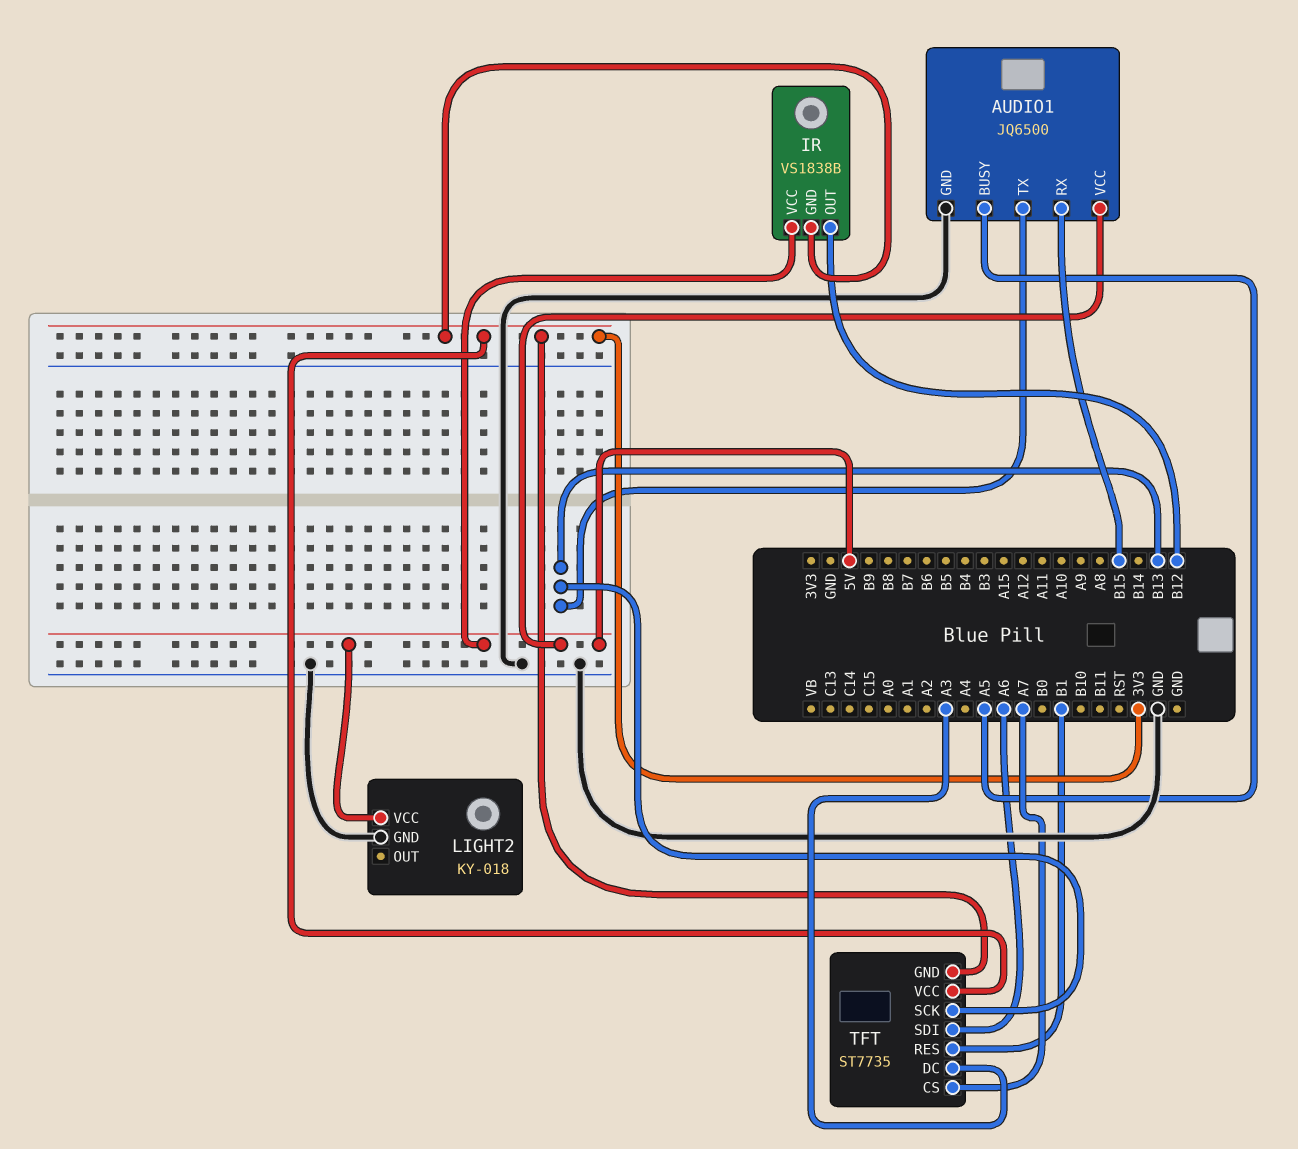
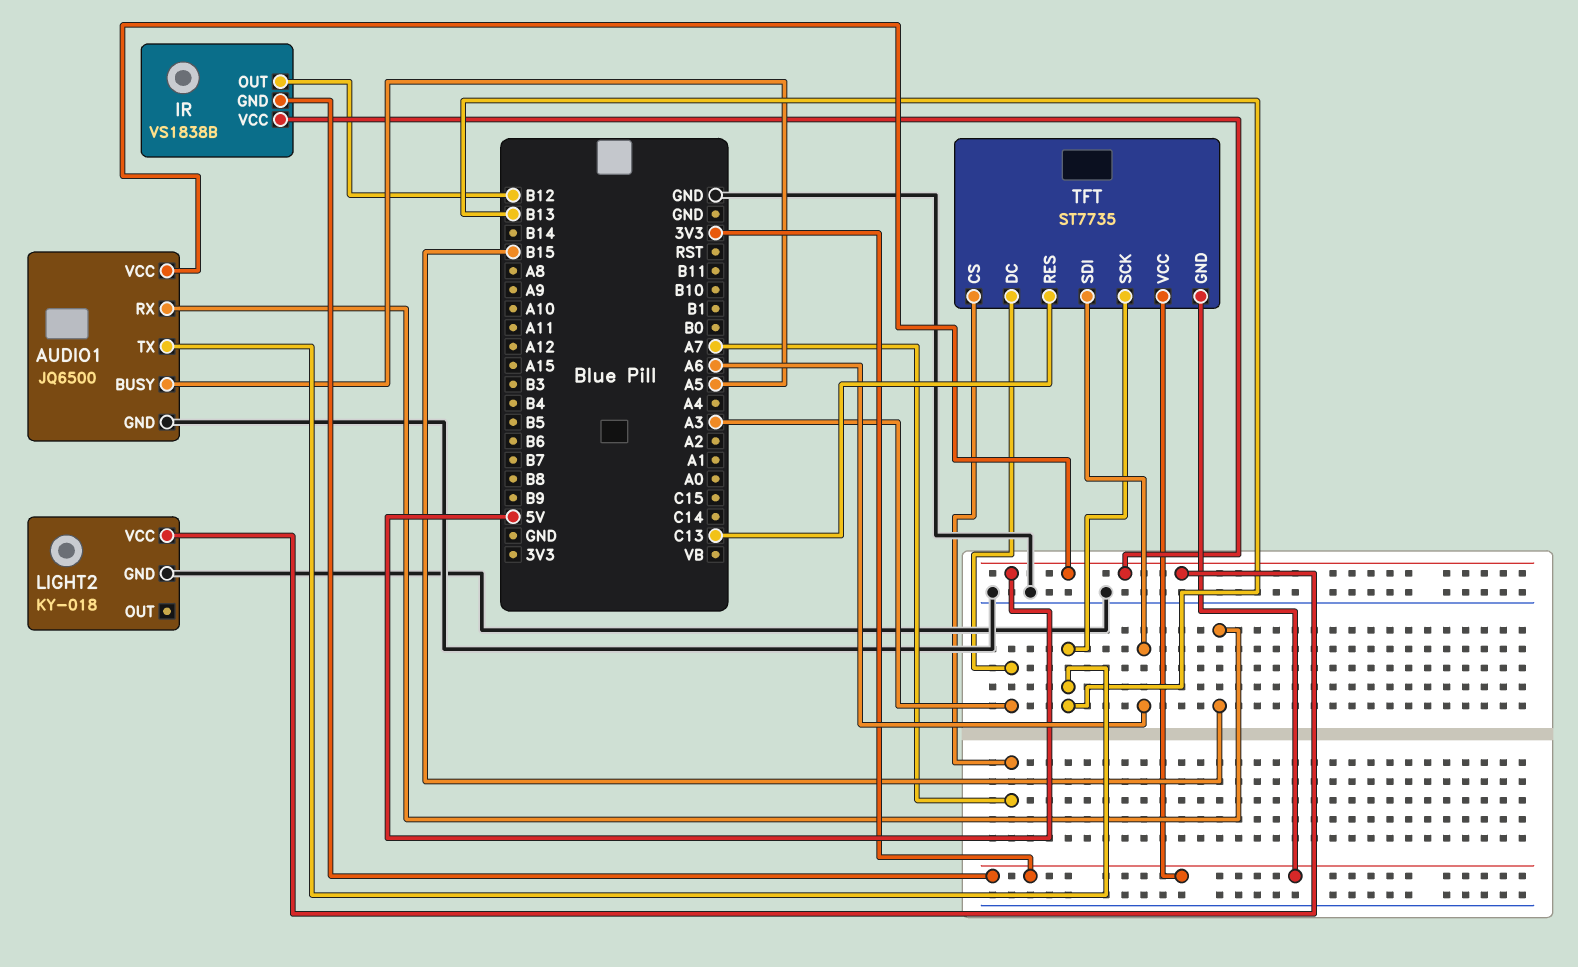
TFT pin RES: B1 -> C13

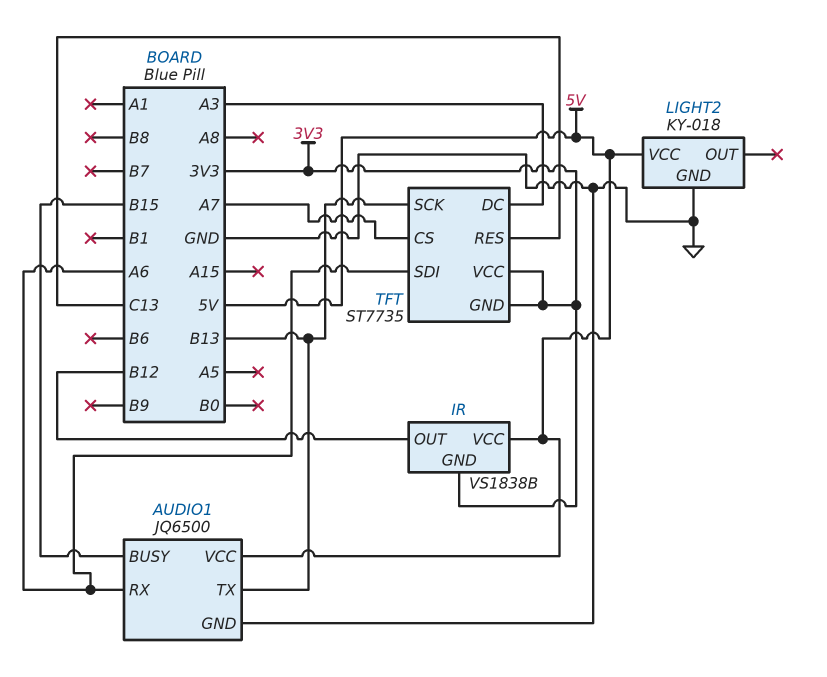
AUDIO1 pin BUSY: A5 -> B15
AUDIO1 pin RX: B15 -> A6

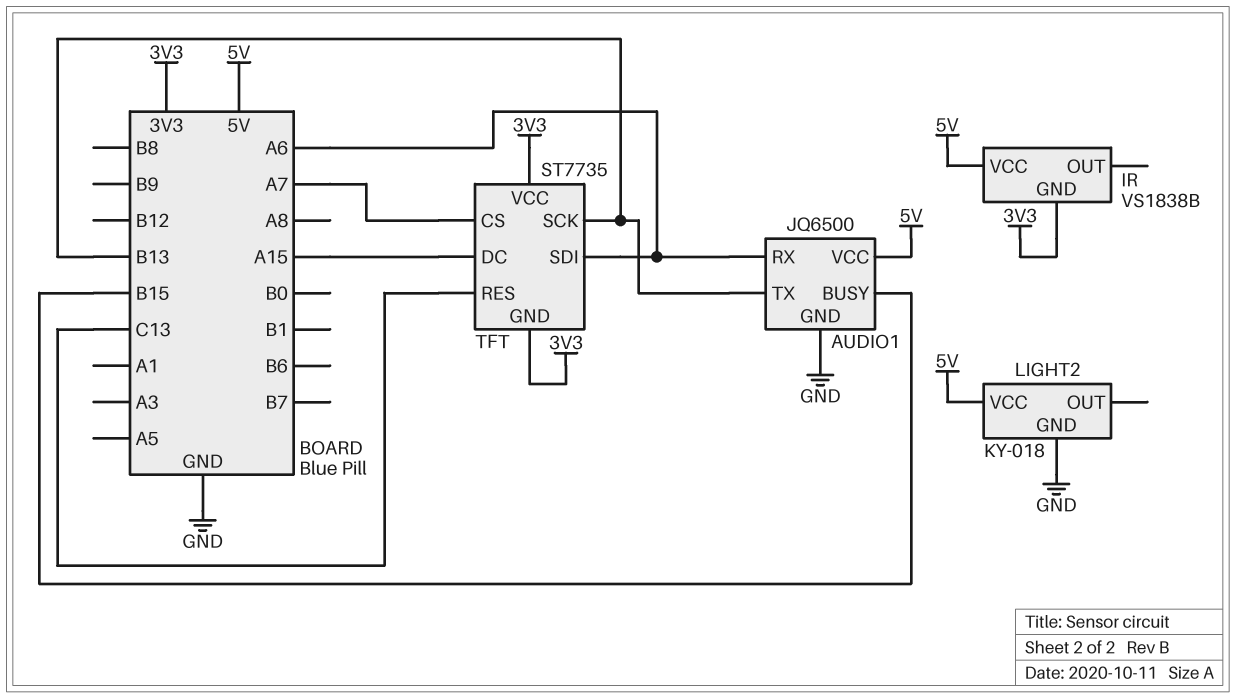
IR pin OUT: B12 -> none
TFT pin DC: A3 -> A15

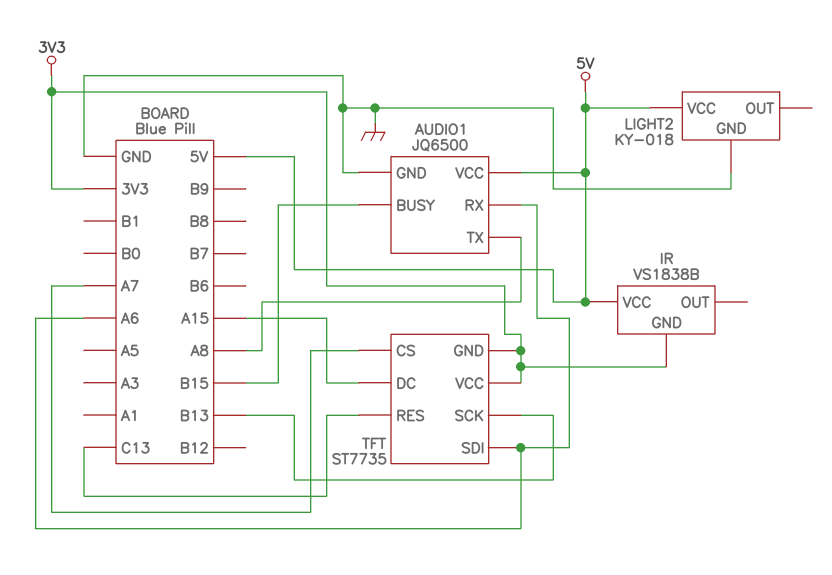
AUDIO1 pin TX: B13 -> A8

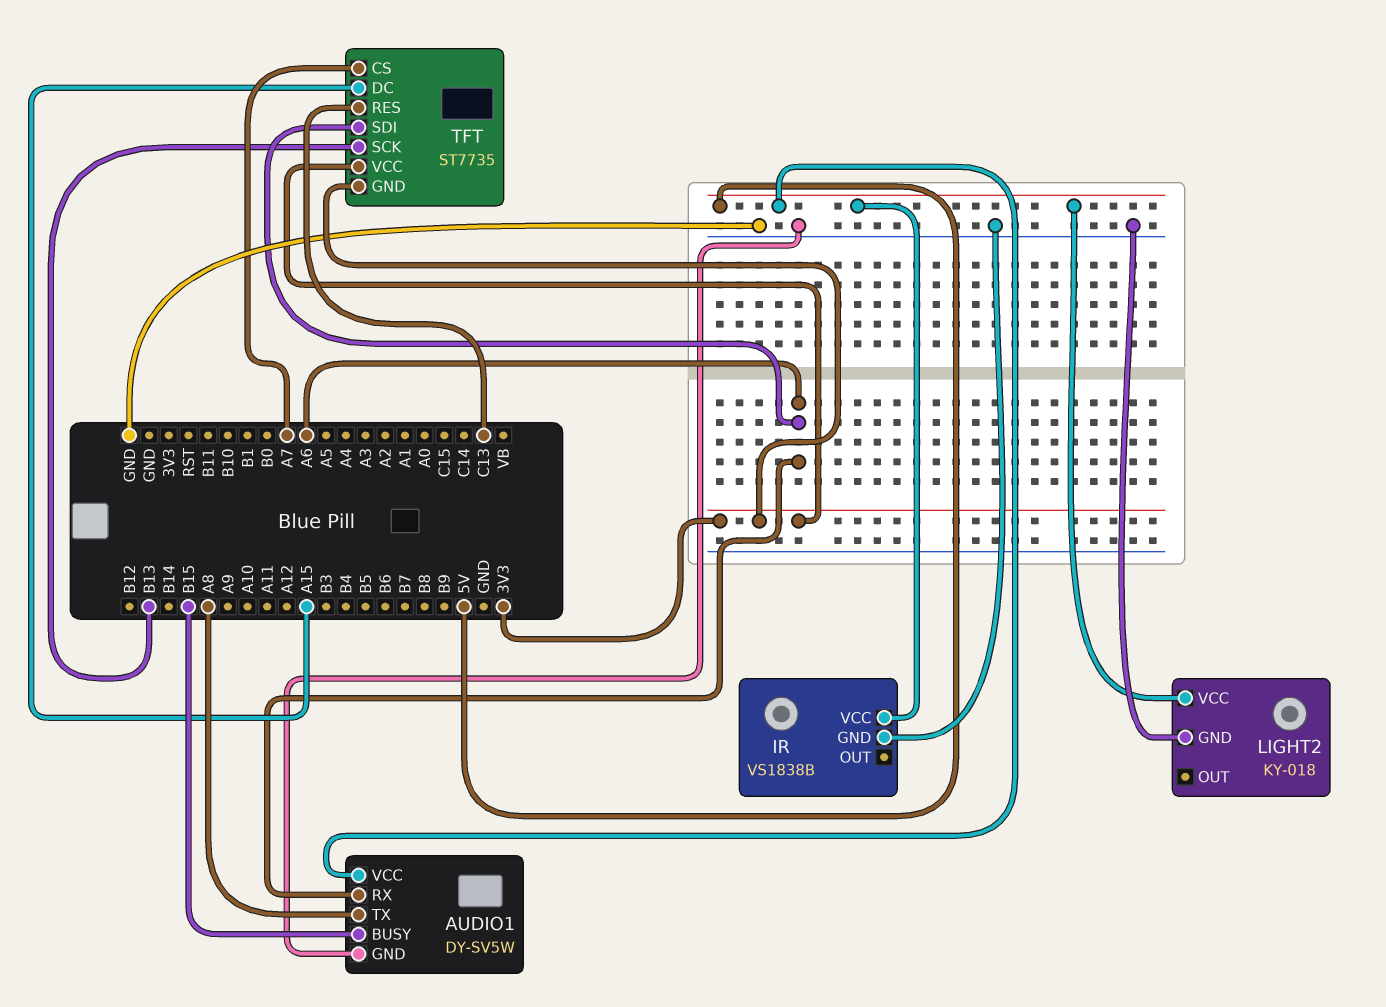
AUDIO1: JQ6500 -> DY-SV5W
IR pin GND: 3V3 -> GND

